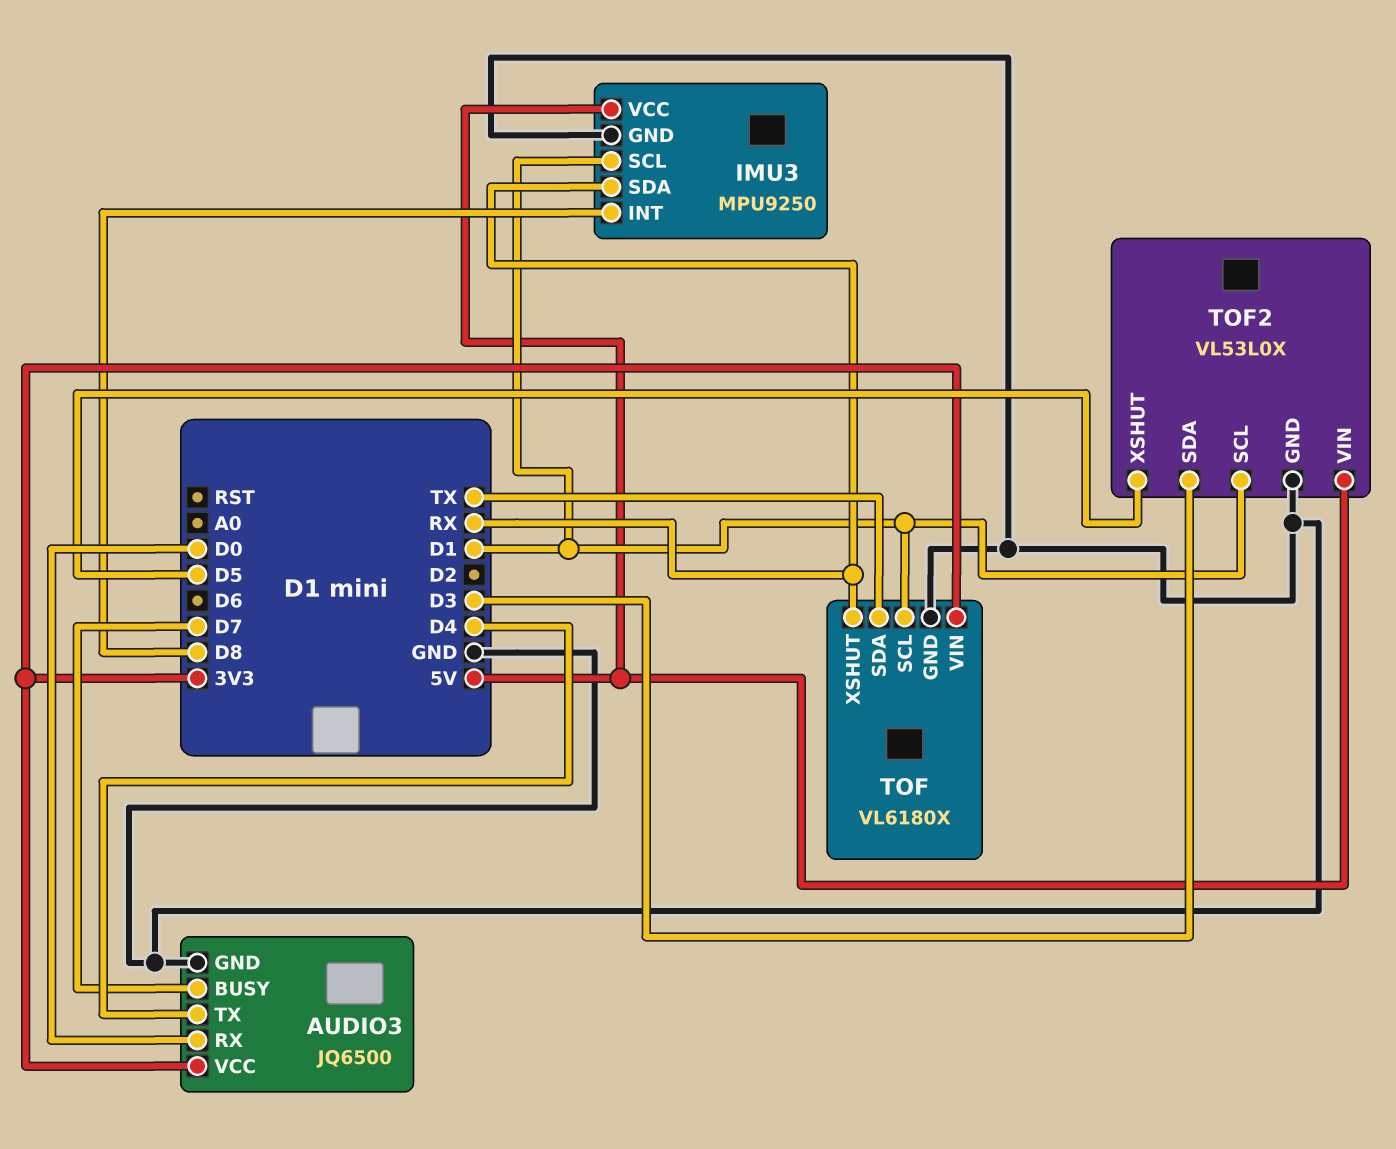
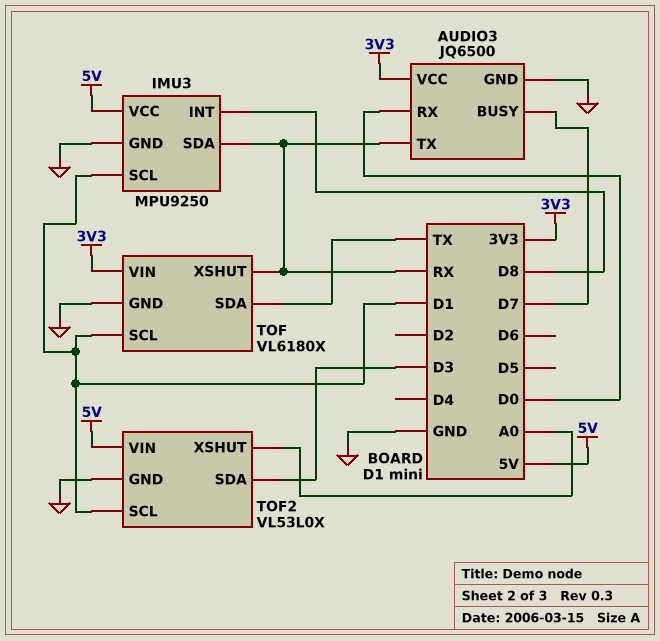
AUDIO3 pin TX: D4 -> RX
TOF2 pin XSHUT: D5 -> A0

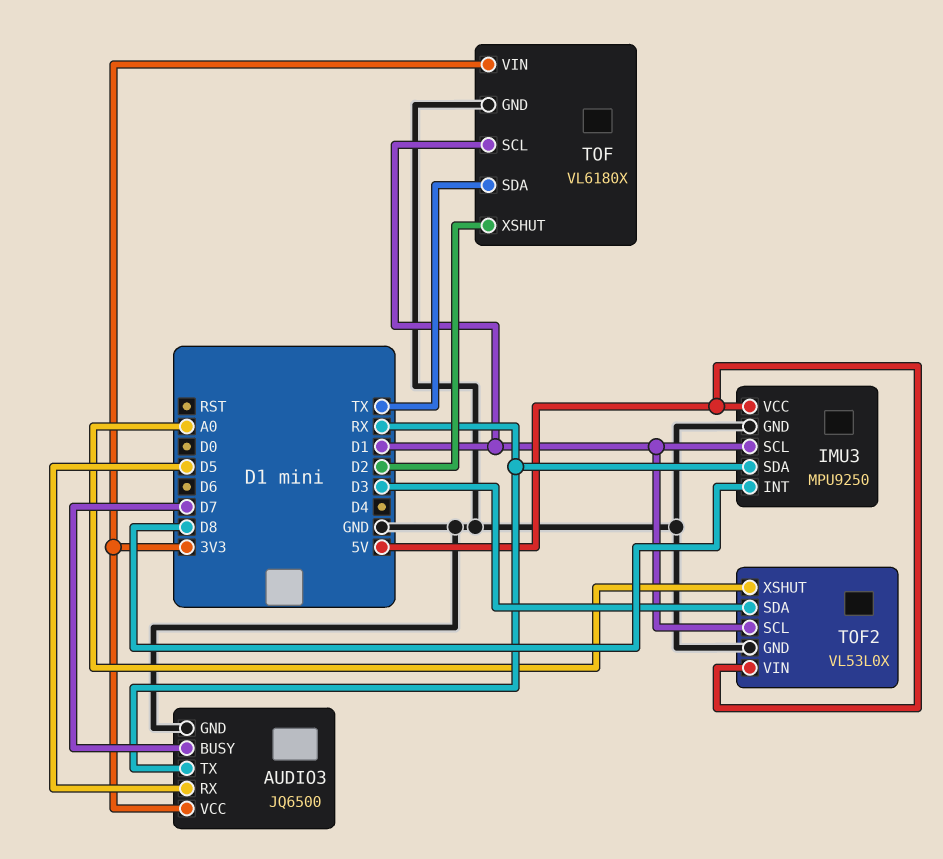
AUDIO3 pin RX: D0 -> D5
TOF pin XSHUT: RX -> D2

